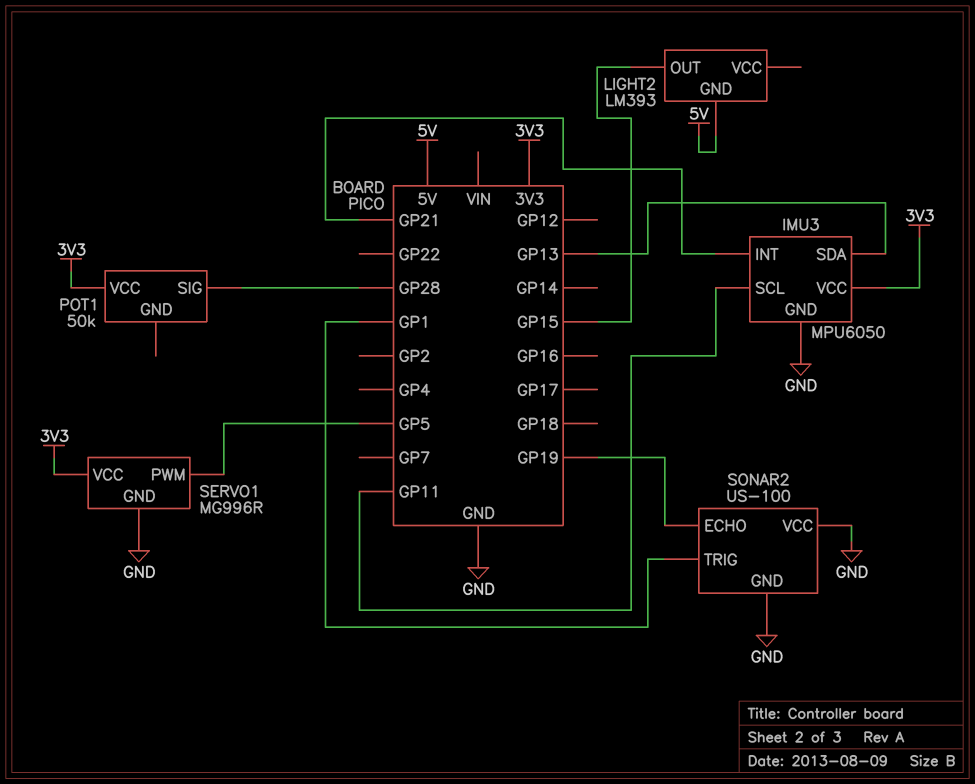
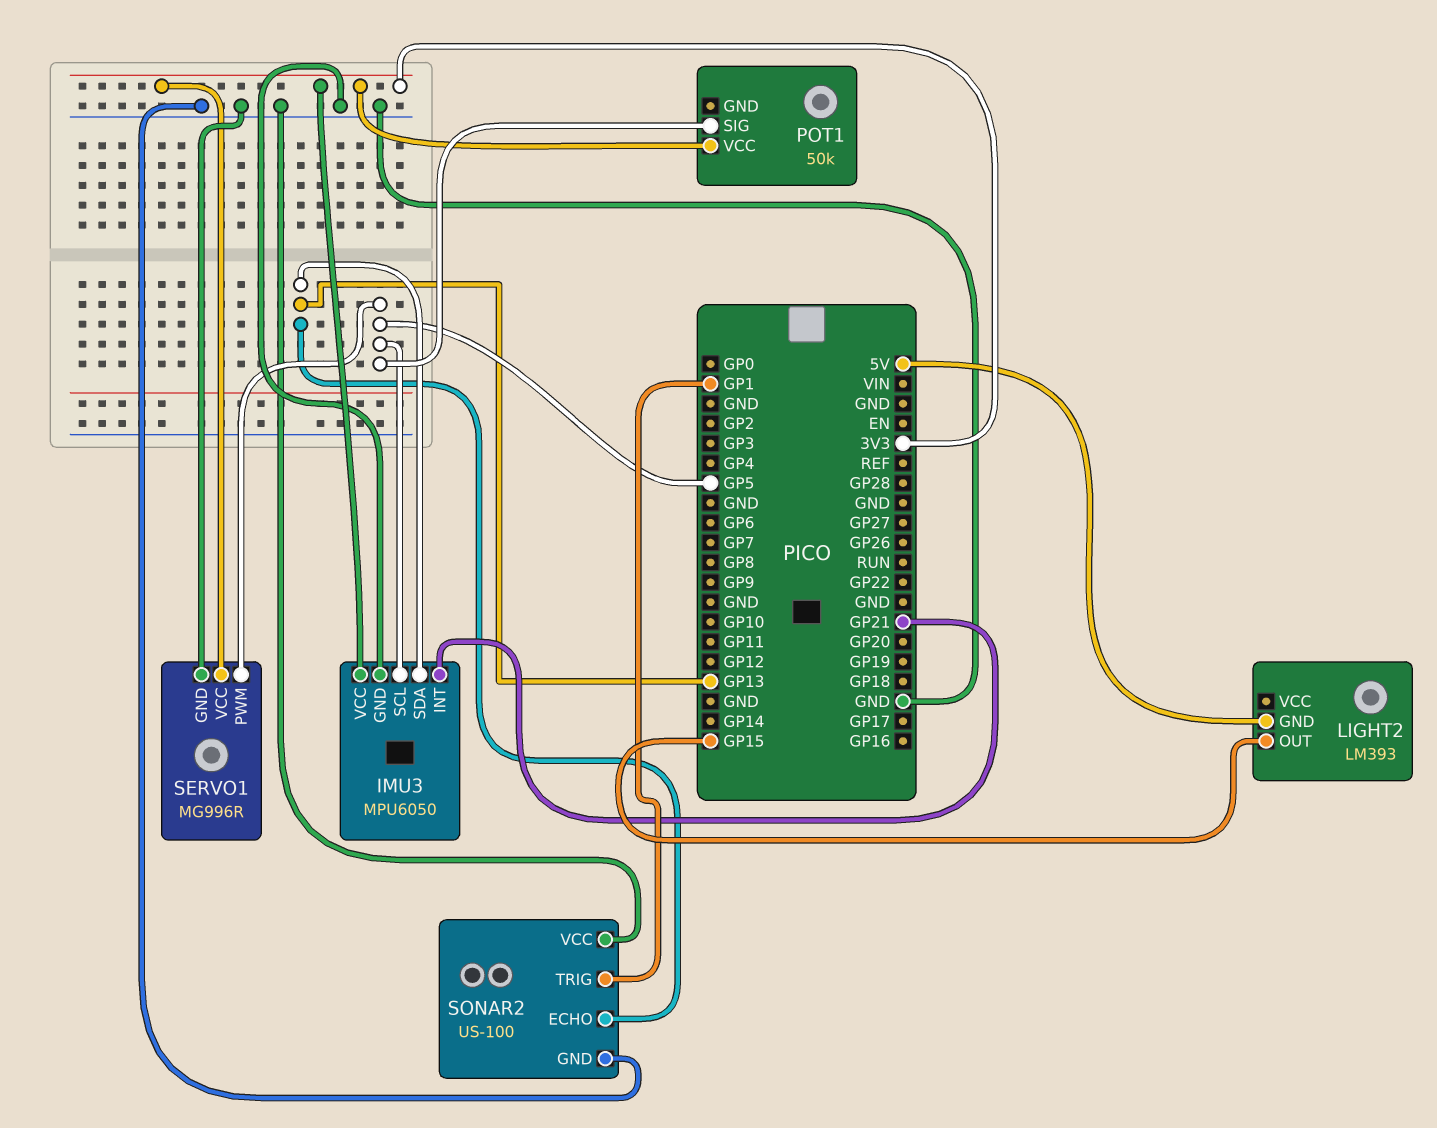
IMU3 pin SCL: GP11 -> GP5
POT1 pin SIG: GP28 -> GP5
SONAR2 pin ECHO: GP19 -> GP13

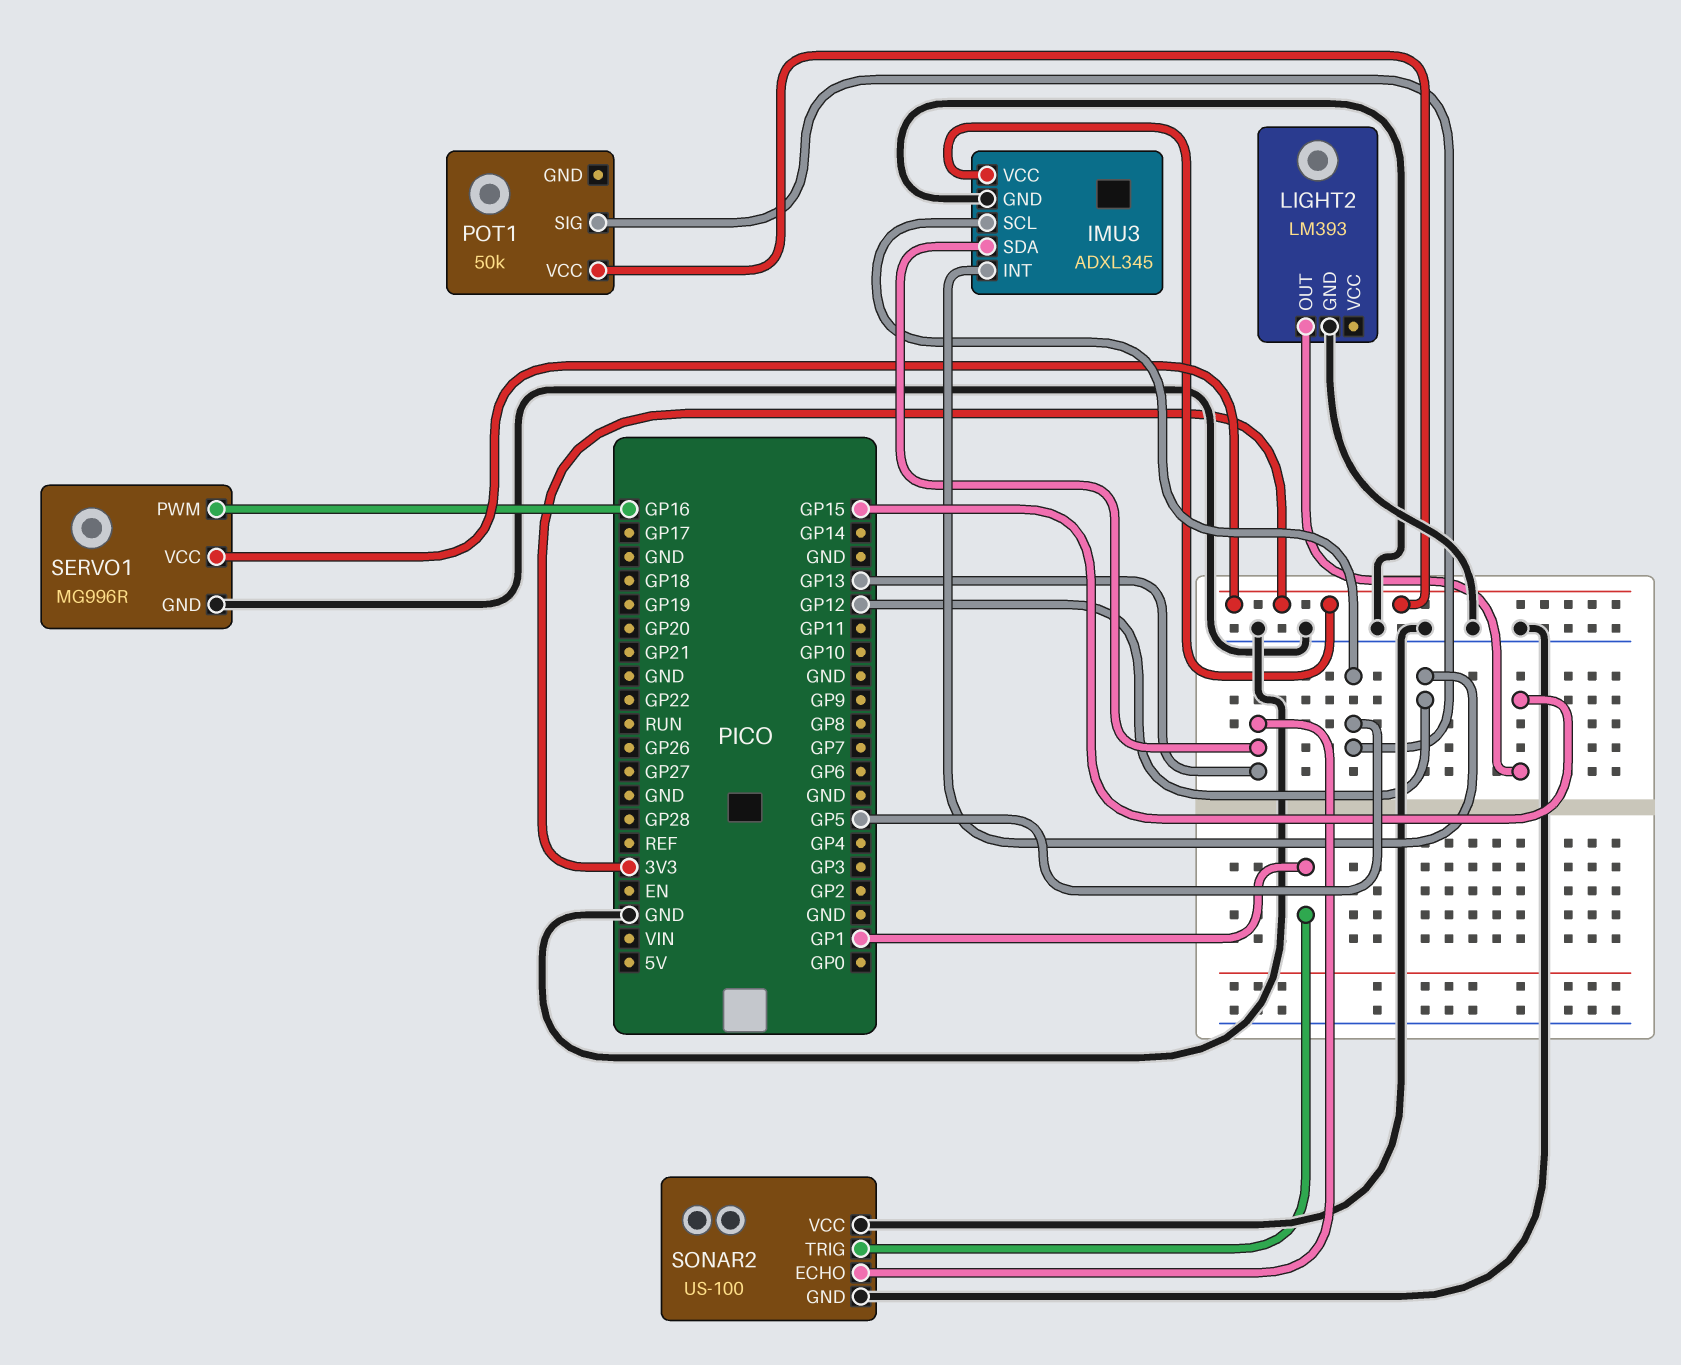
IMU3: MPU6050 -> ADXL345
IMU3 pin INT: GP21 -> GP12
LIGHT2 pin GND: 5V -> GND
SERVO1 pin PWM: GP5 -> GP16

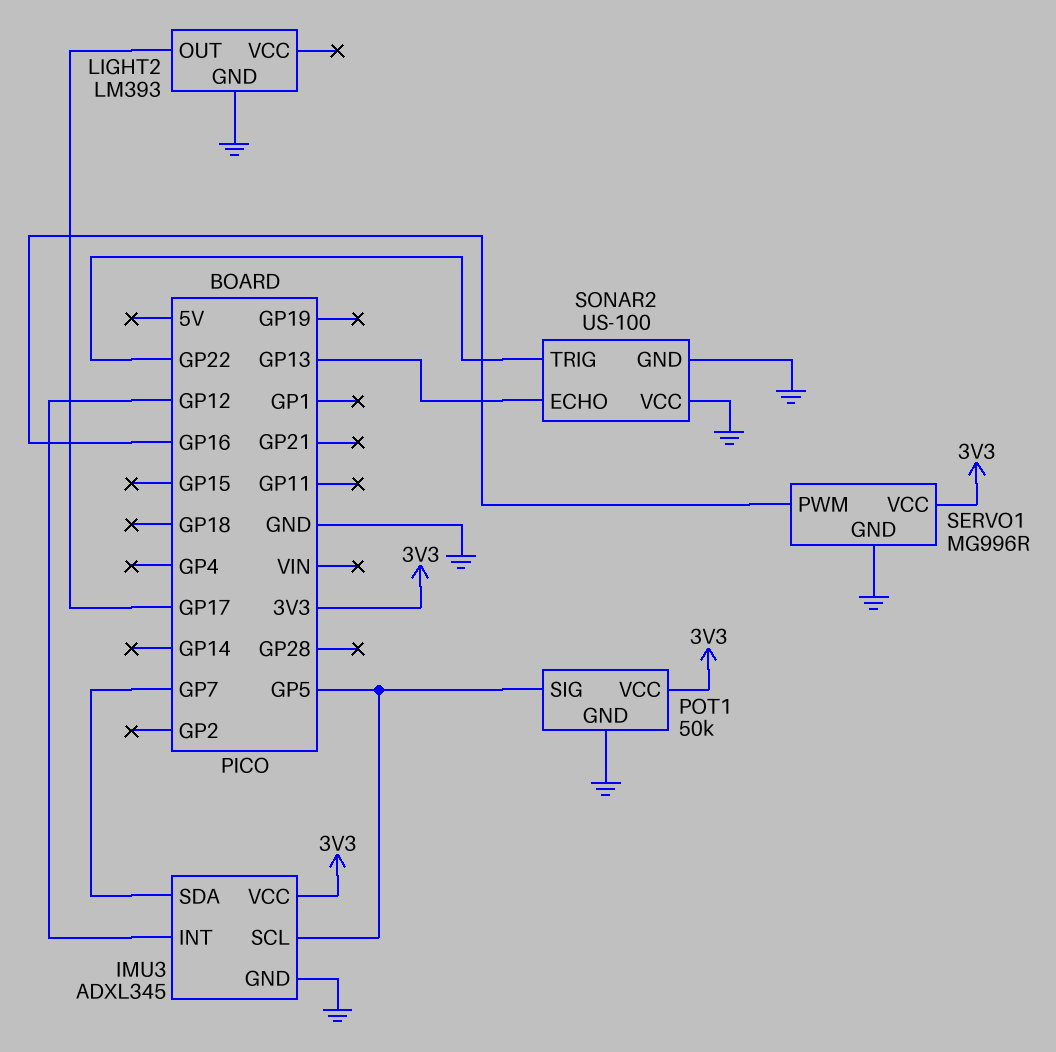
IMU3 pin SDA: GP13 -> GP7
LIGHT2 pin OUT: GP15 -> GP17
POT1 pin GND: none -> GND
SONAR2 pin TRIG: GP1 -> GP22

